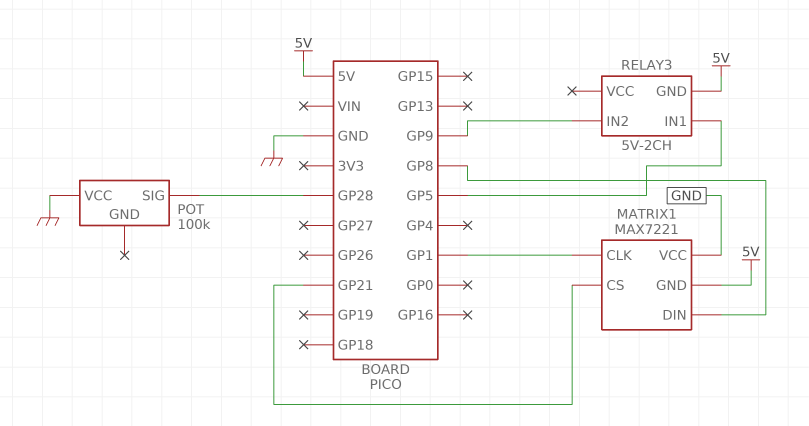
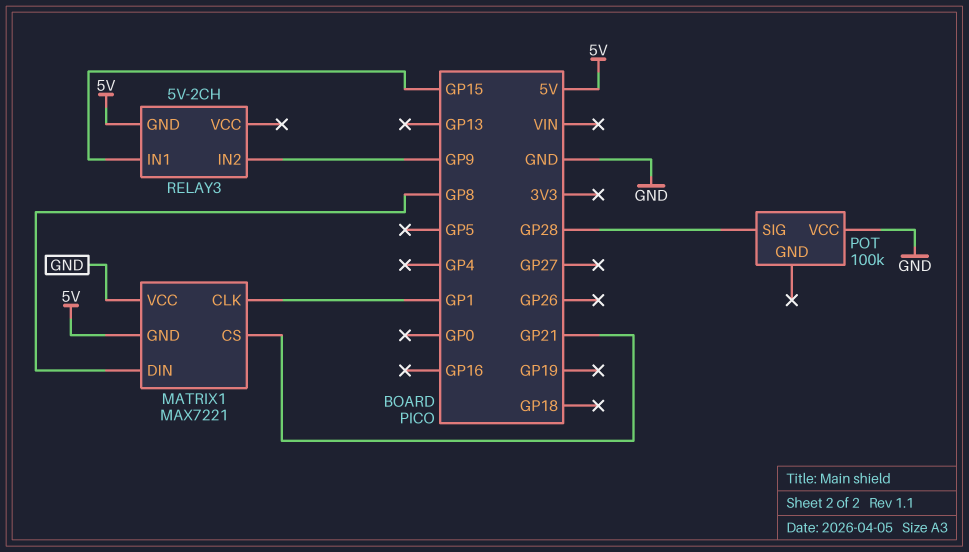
RELAY3 pin IN1: GP5 -> GP15

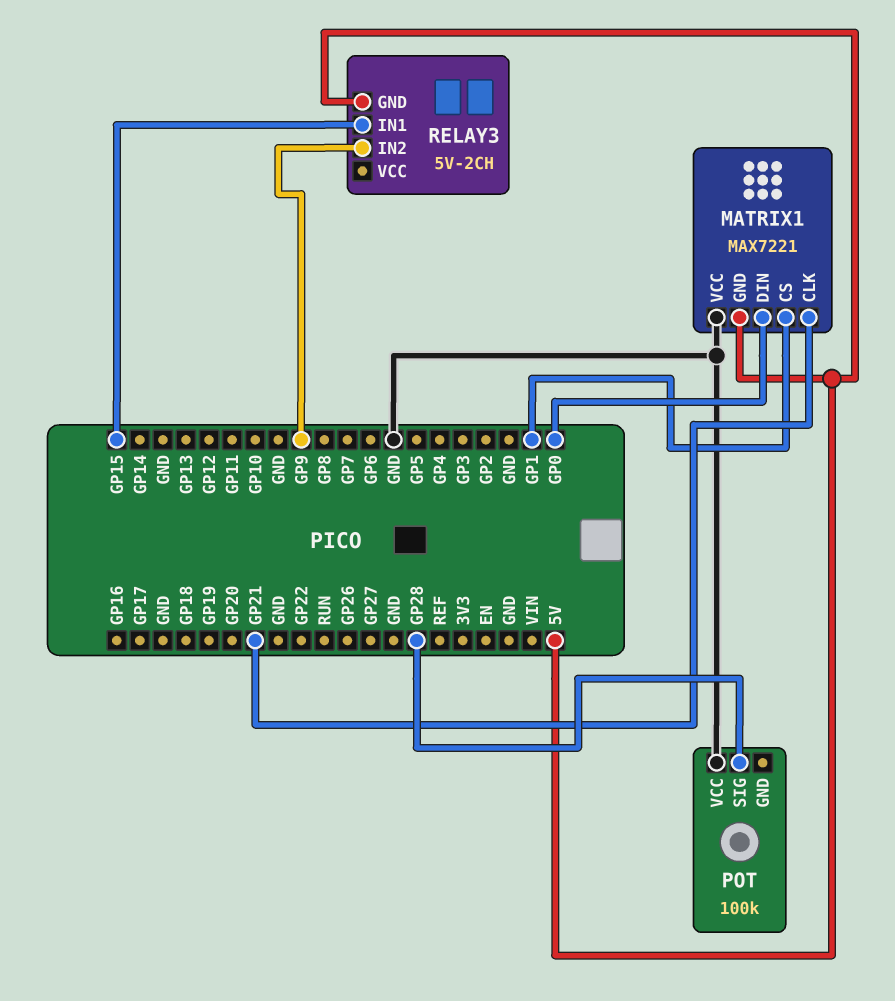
MATRIX1 pin CLK: GP1 -> GP21
MATRIX1 pin CS: GP21 -> GP1
MATRIX1 pin DIN: GP8 -> GP0

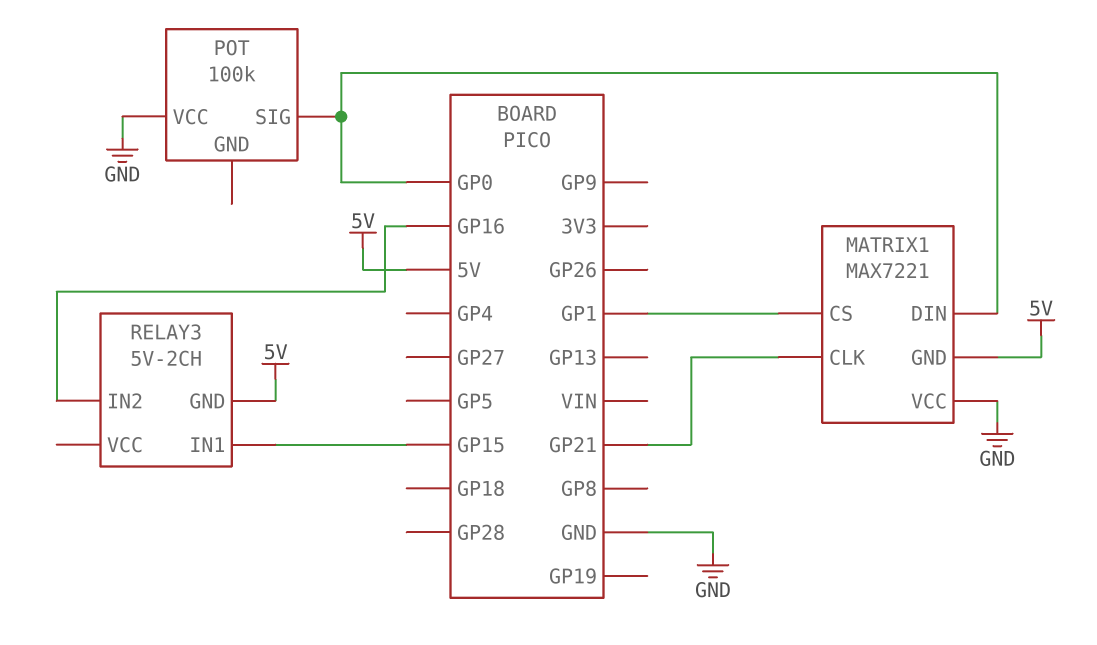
POT pin SIG: GP28 -> GP0
RELAY3 pin IN2: GP9 -> GP16

